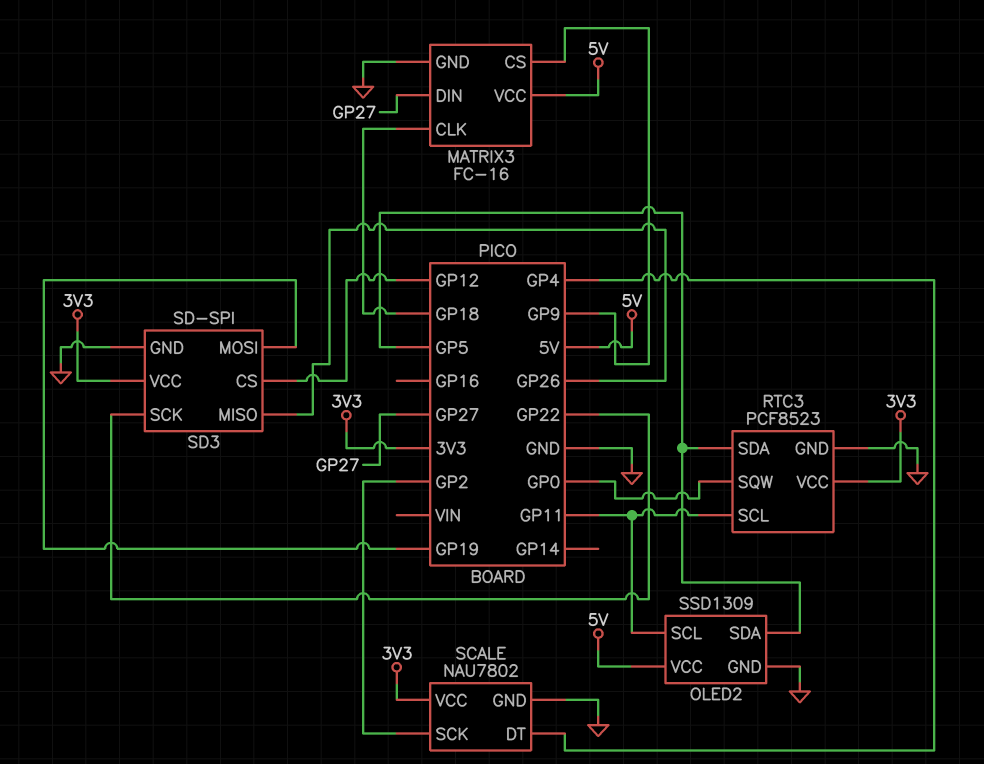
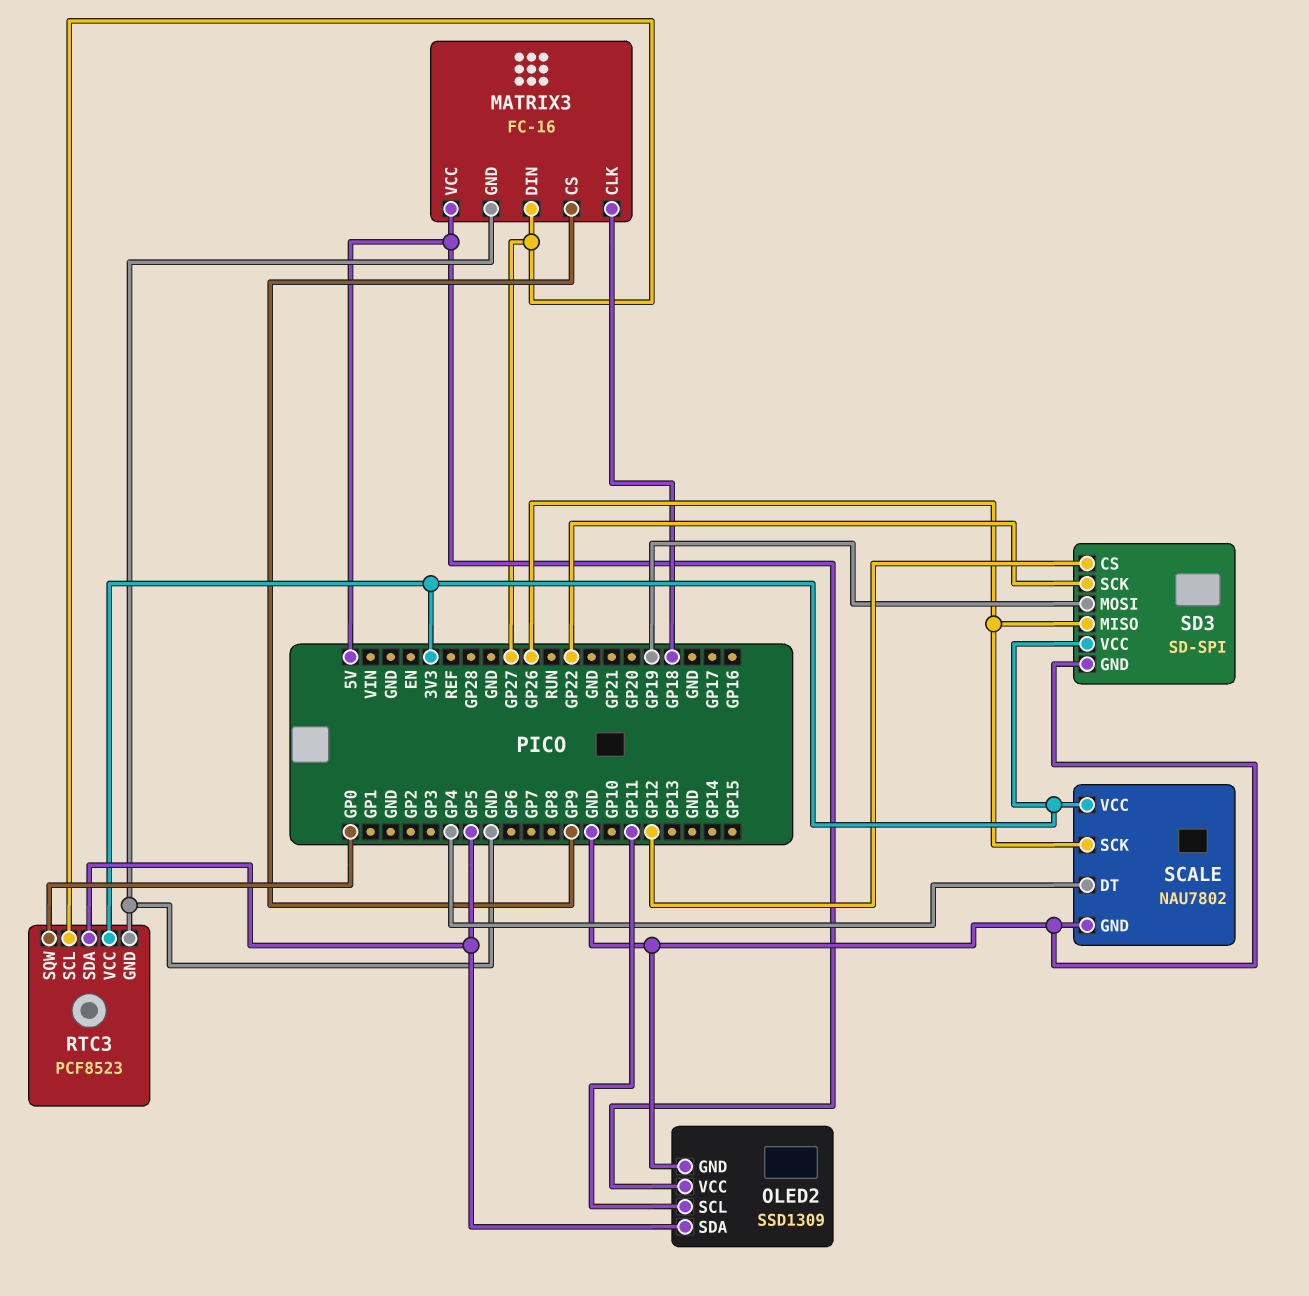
RTC3 pin SCL: GP11 -> GP27
SCALE pin SCK: GP2 -> GP26

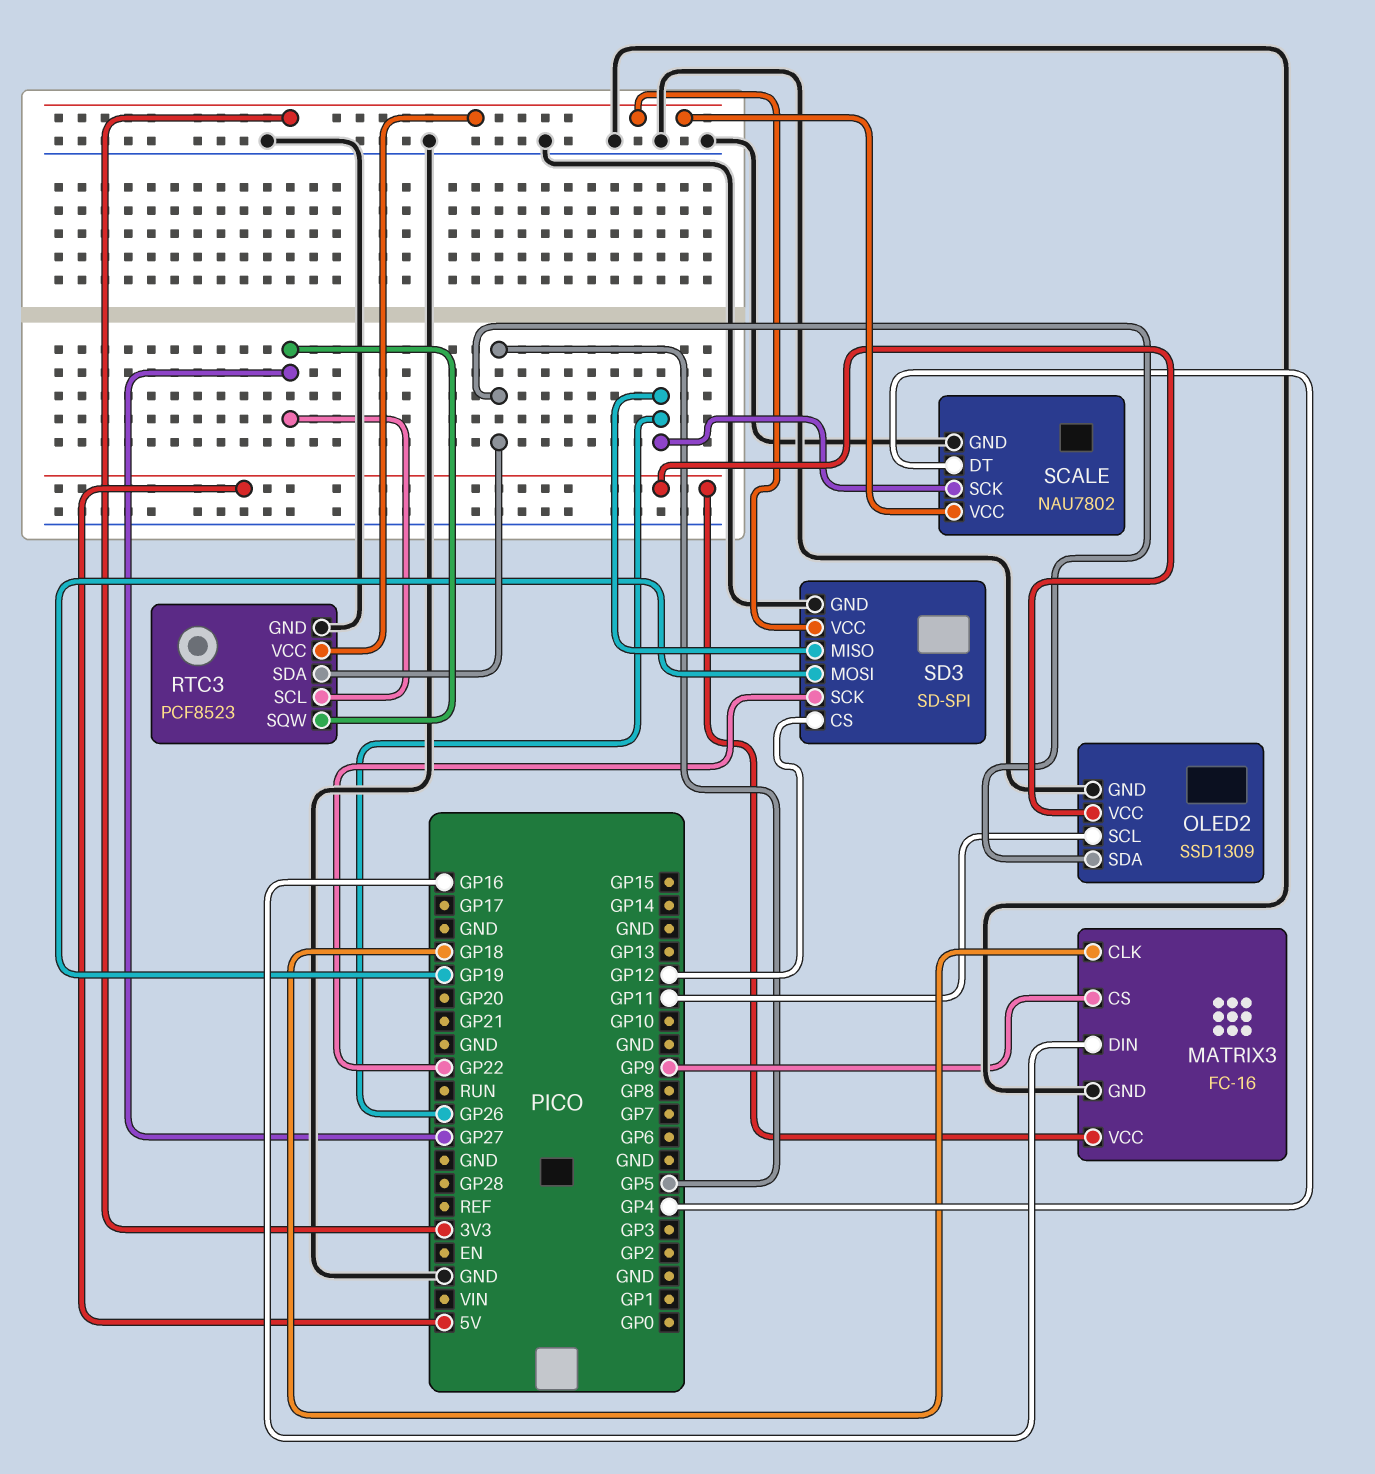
MATRIX3 pin DIN: GP27 -> GP16
RTC3 pin SQW: GP0 -> GP27

